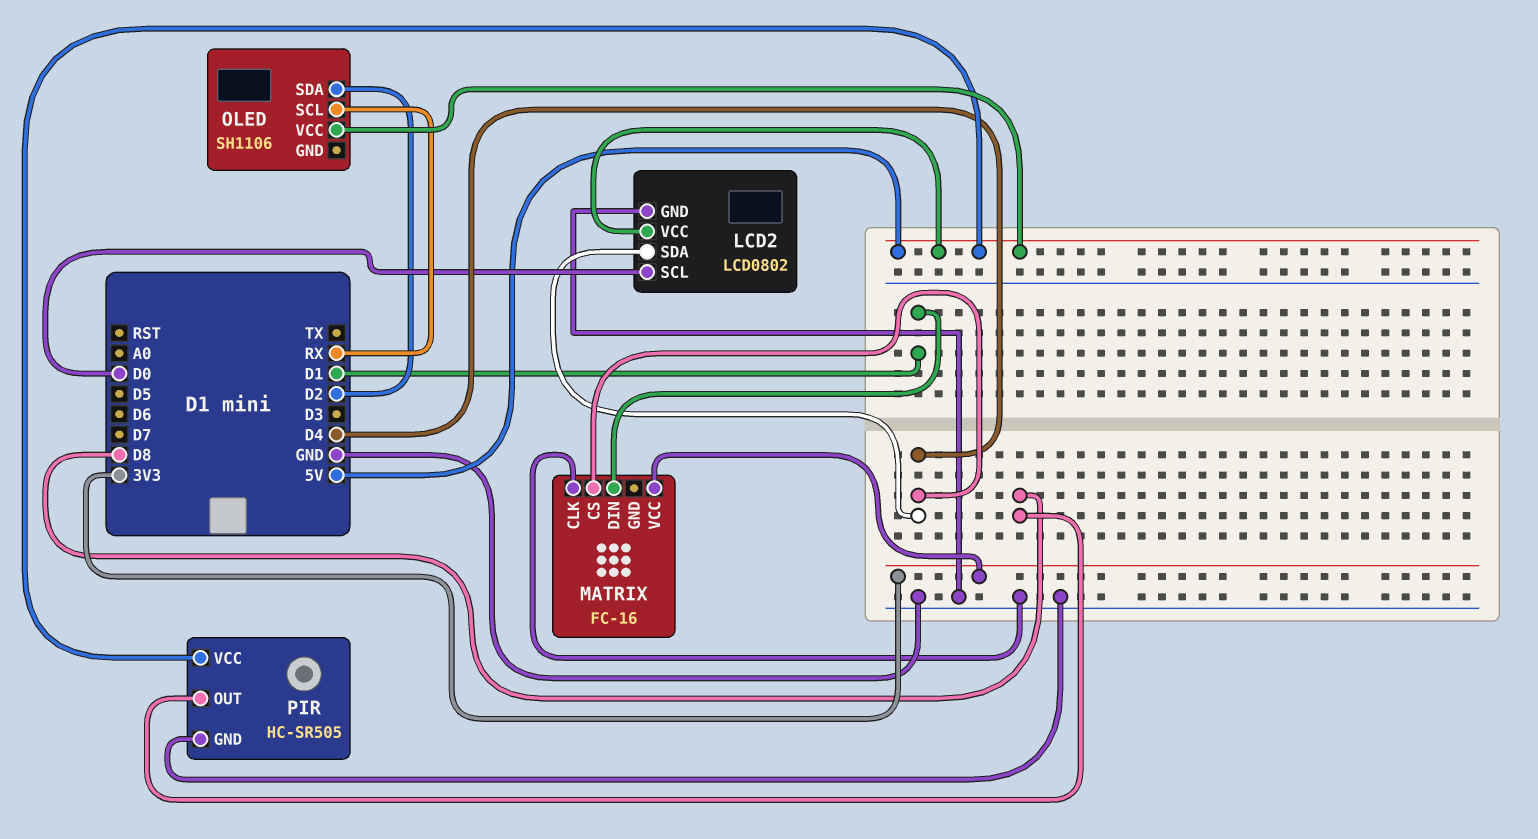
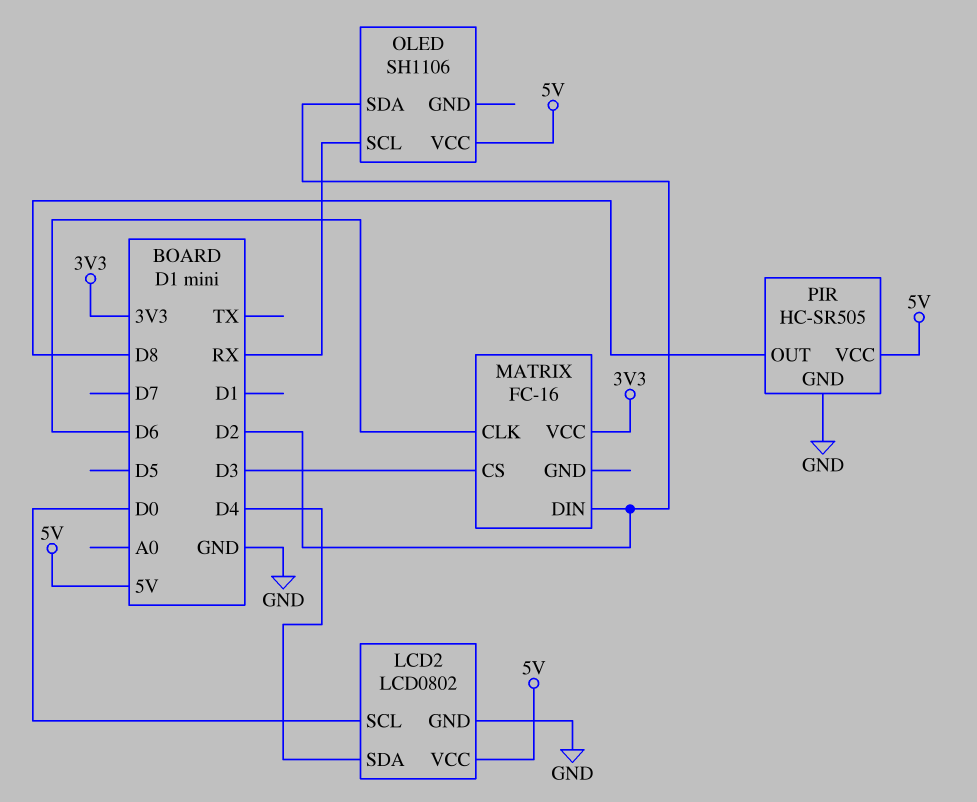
MATRIX pin CLK: GND -> D6
MATRIX pin CS: D4 -> D3
MATRIX pin DIN: D1 -> D2

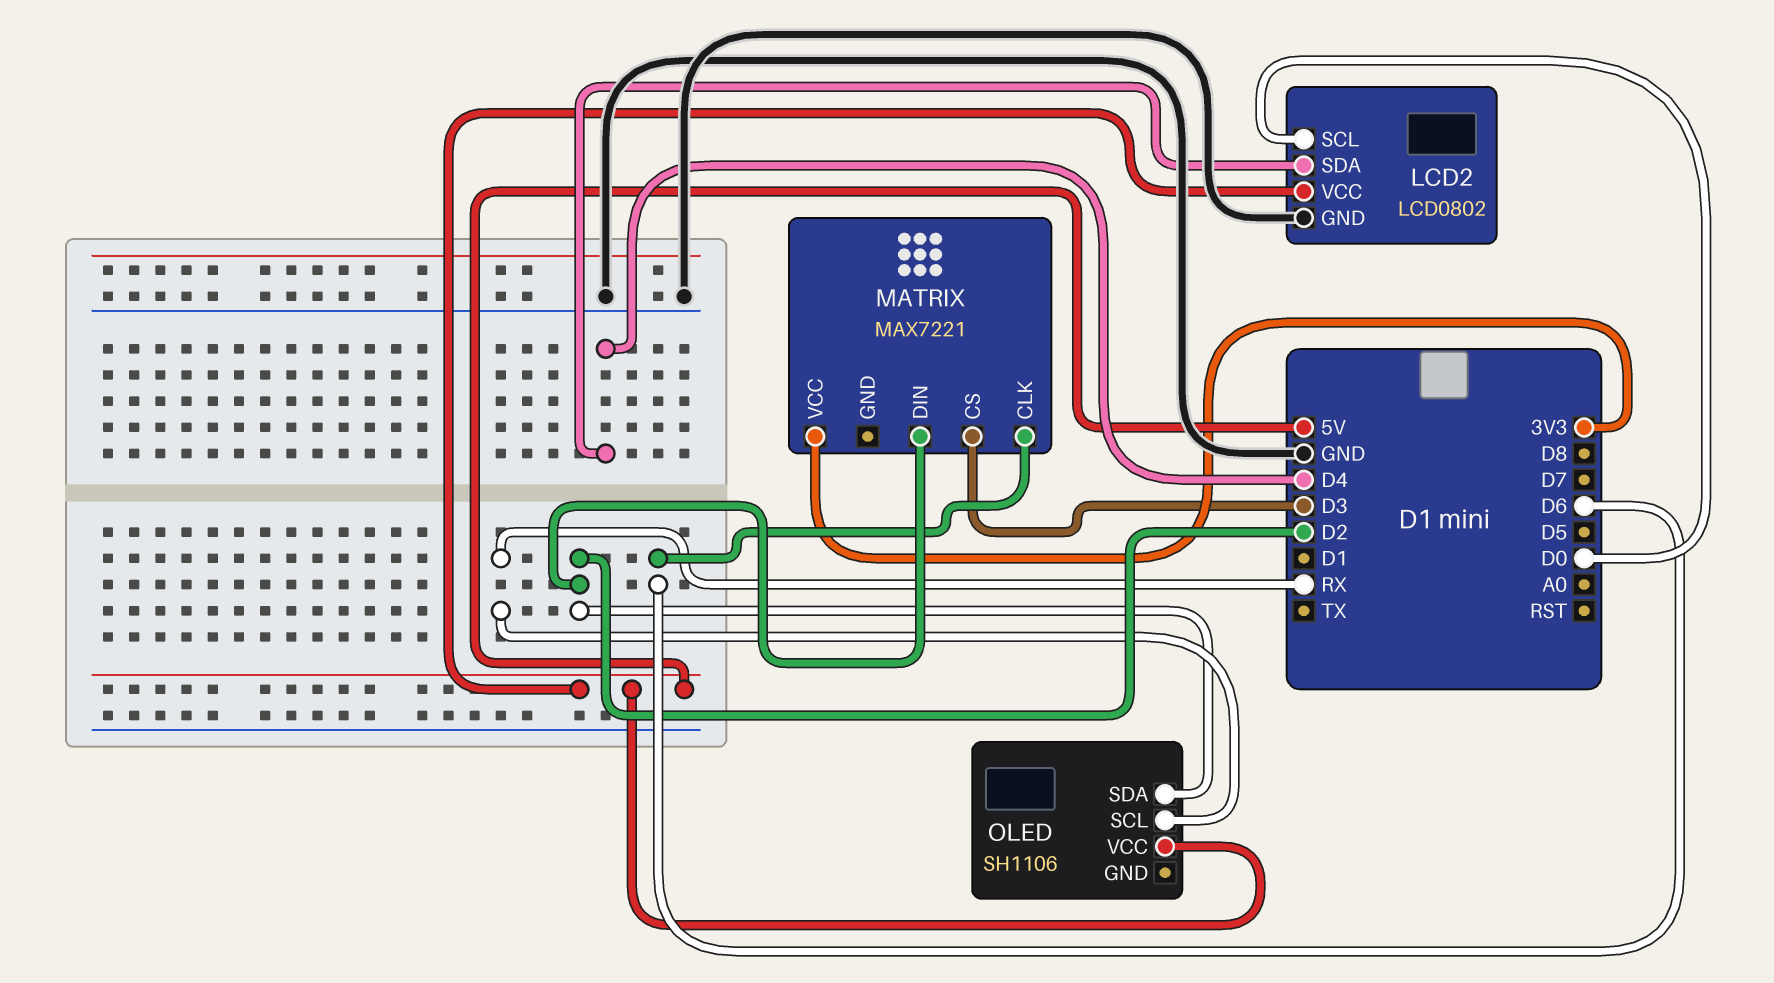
MATRIX: FC-16 -> MAX7221
PIR: HC-SR505 -> none
PIR pin GND: GND -> none
PIR pin OUT: D8 -> none
PIR pin VCC: 5V -> none

